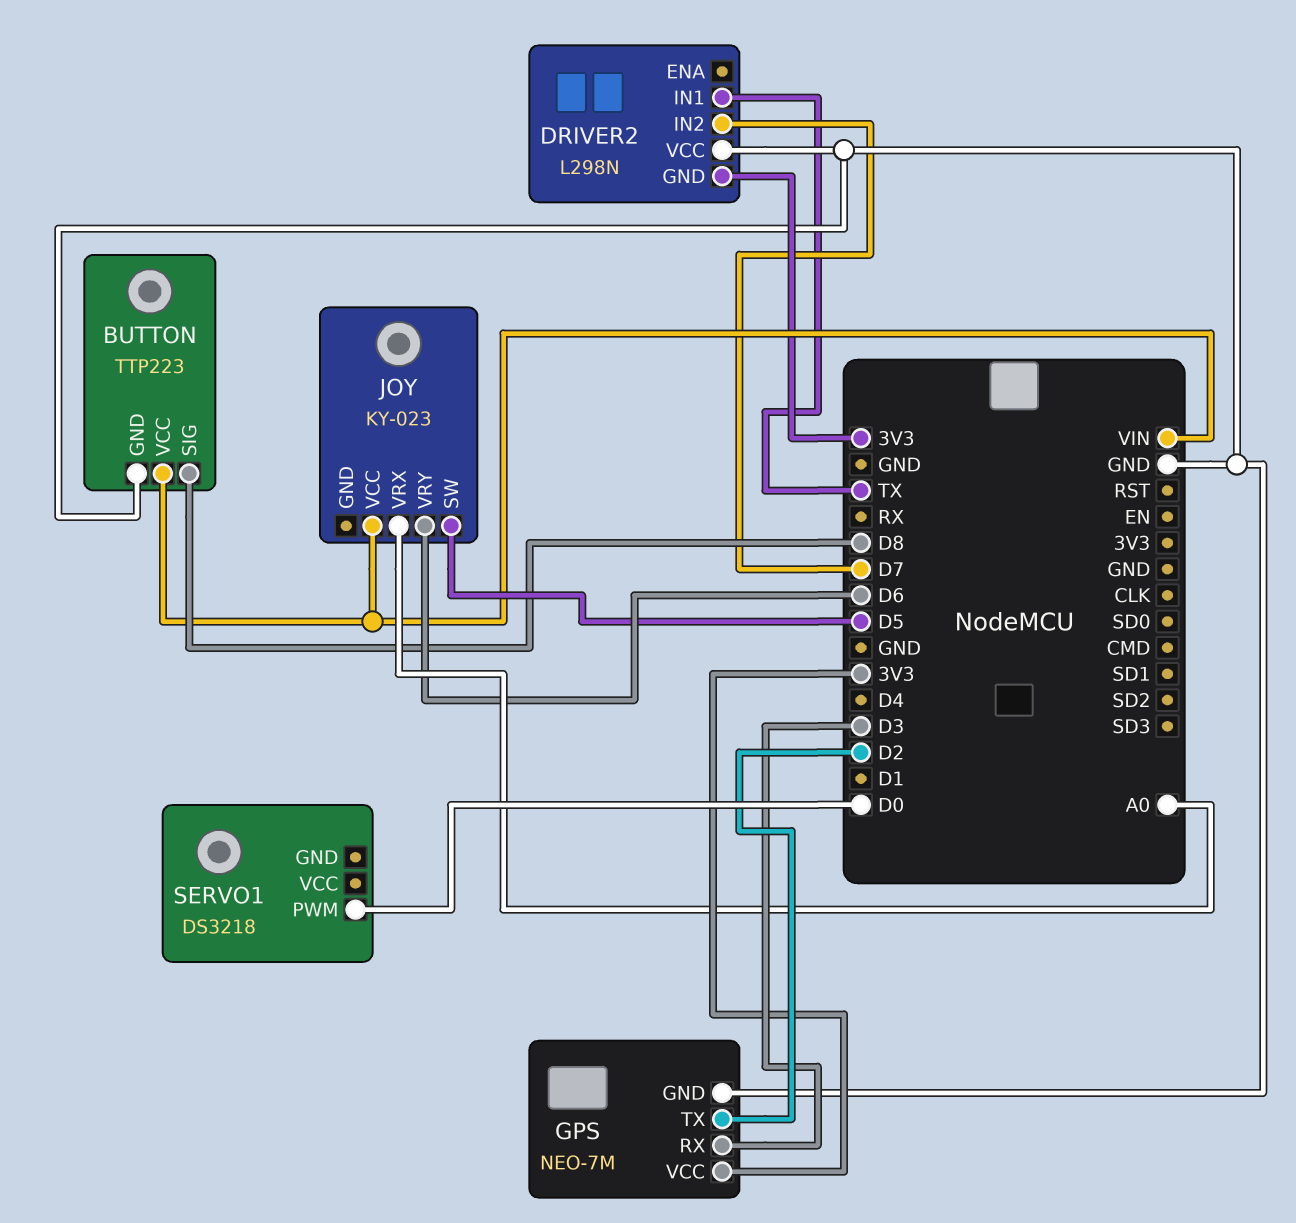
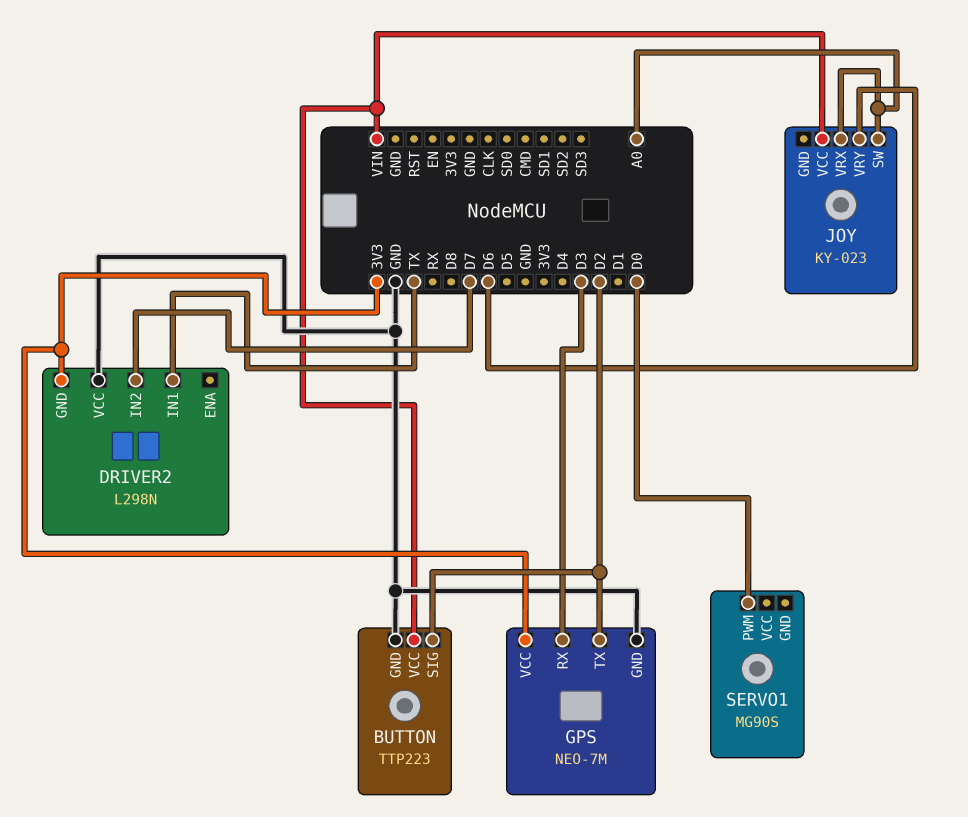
BUTTON pin SIG: D8 -> D2
JOY pin SW: D5 -> A0
SERVO1: DS3218 -> MG90S

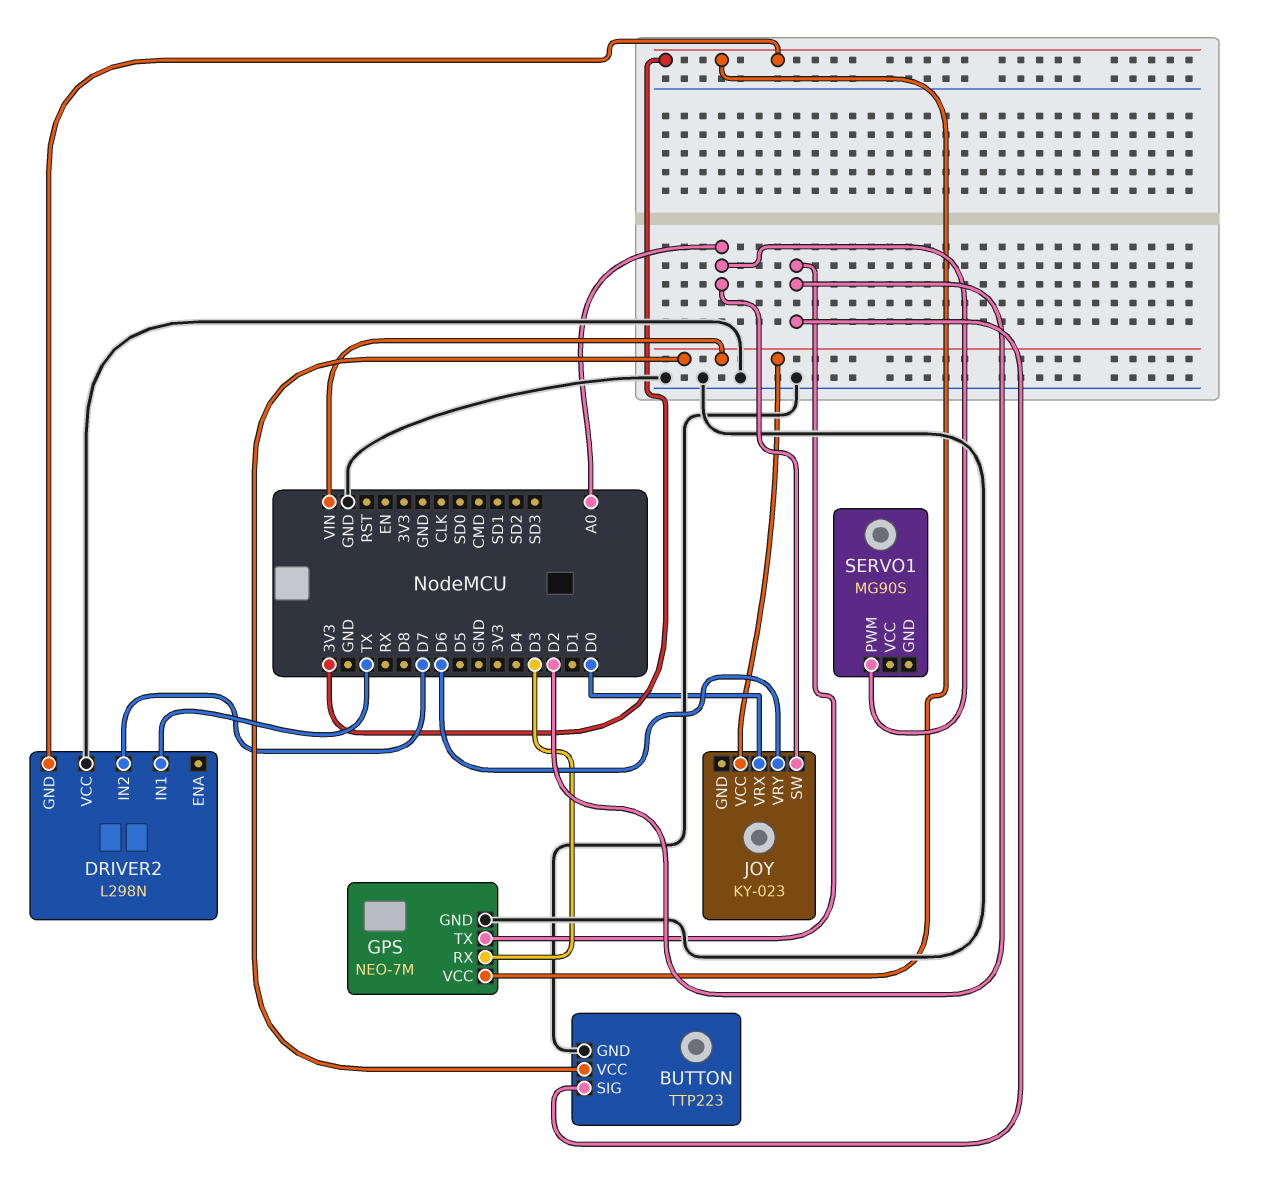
JOY pin VRX: A0 -> D0
SERVO1 pin PWM: D0 -> A0

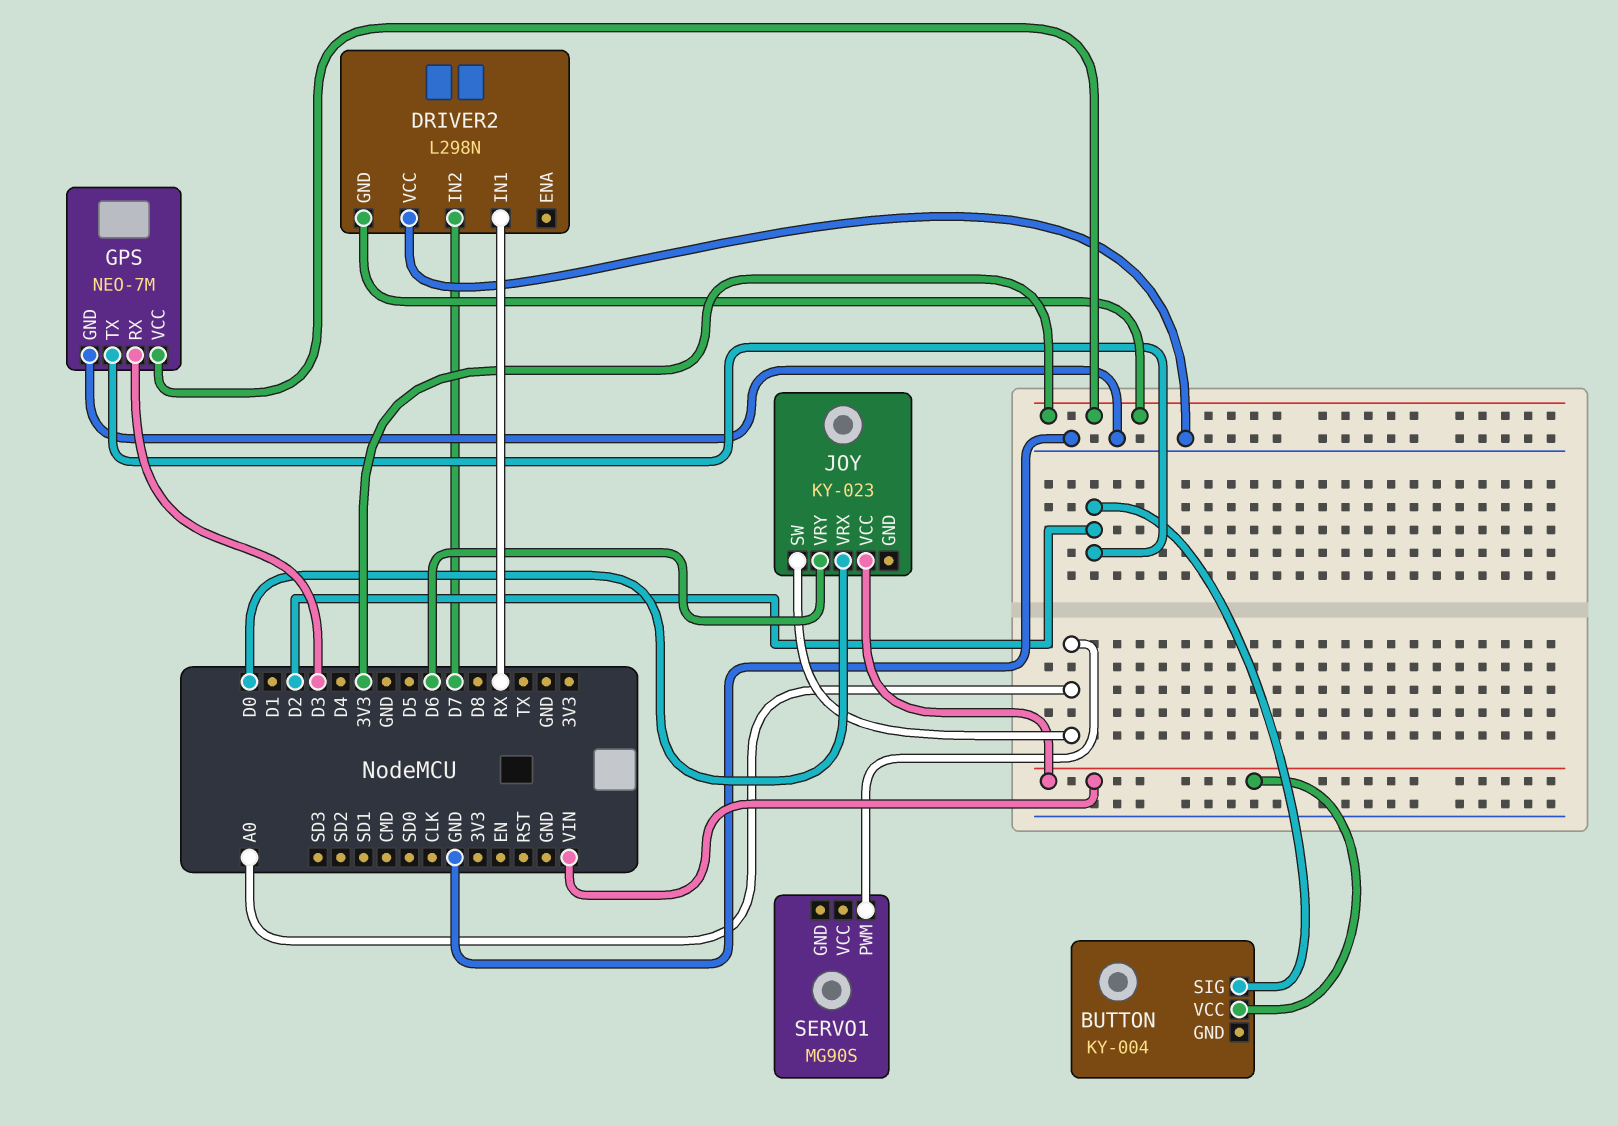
BUTTON: TTP223 -> KY-004
BUTTON pin GND: GND -> none
DRIVER2 pin IN1: TX -> RX

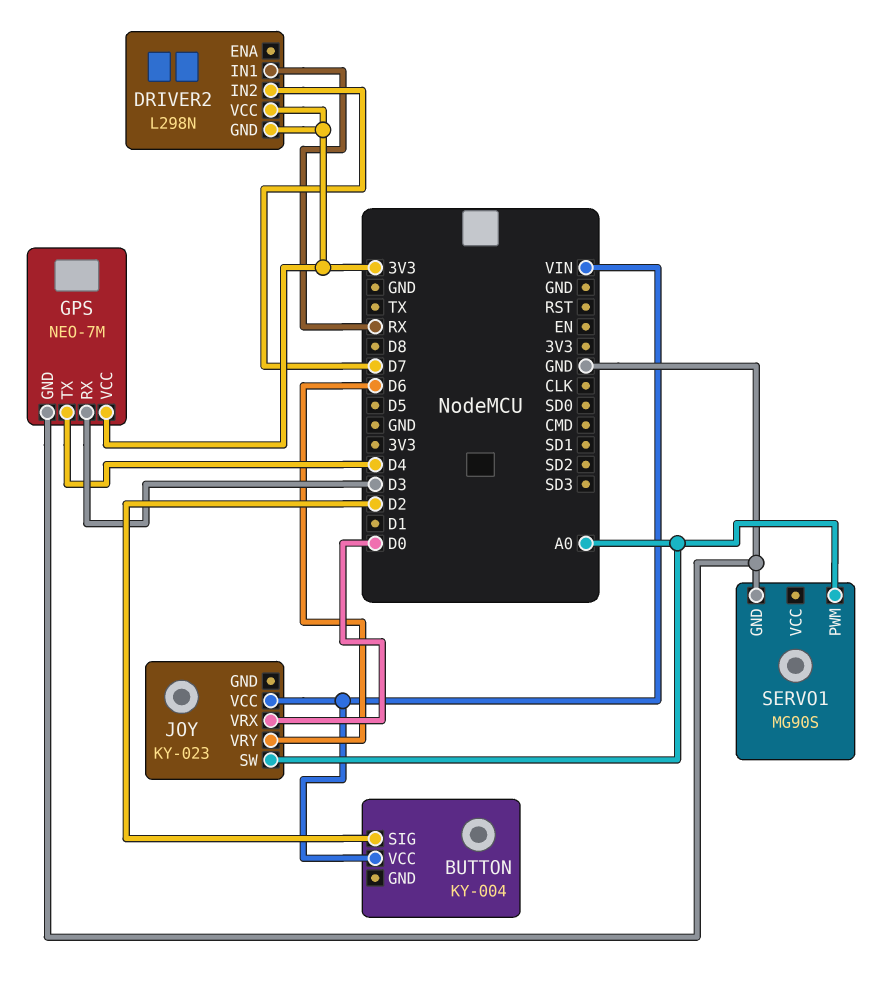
DRIVER2 pin VCC: GND -> 3V3
GPS pin TX: D2 -> D4
SERVO1 pin GND: none -> GND

